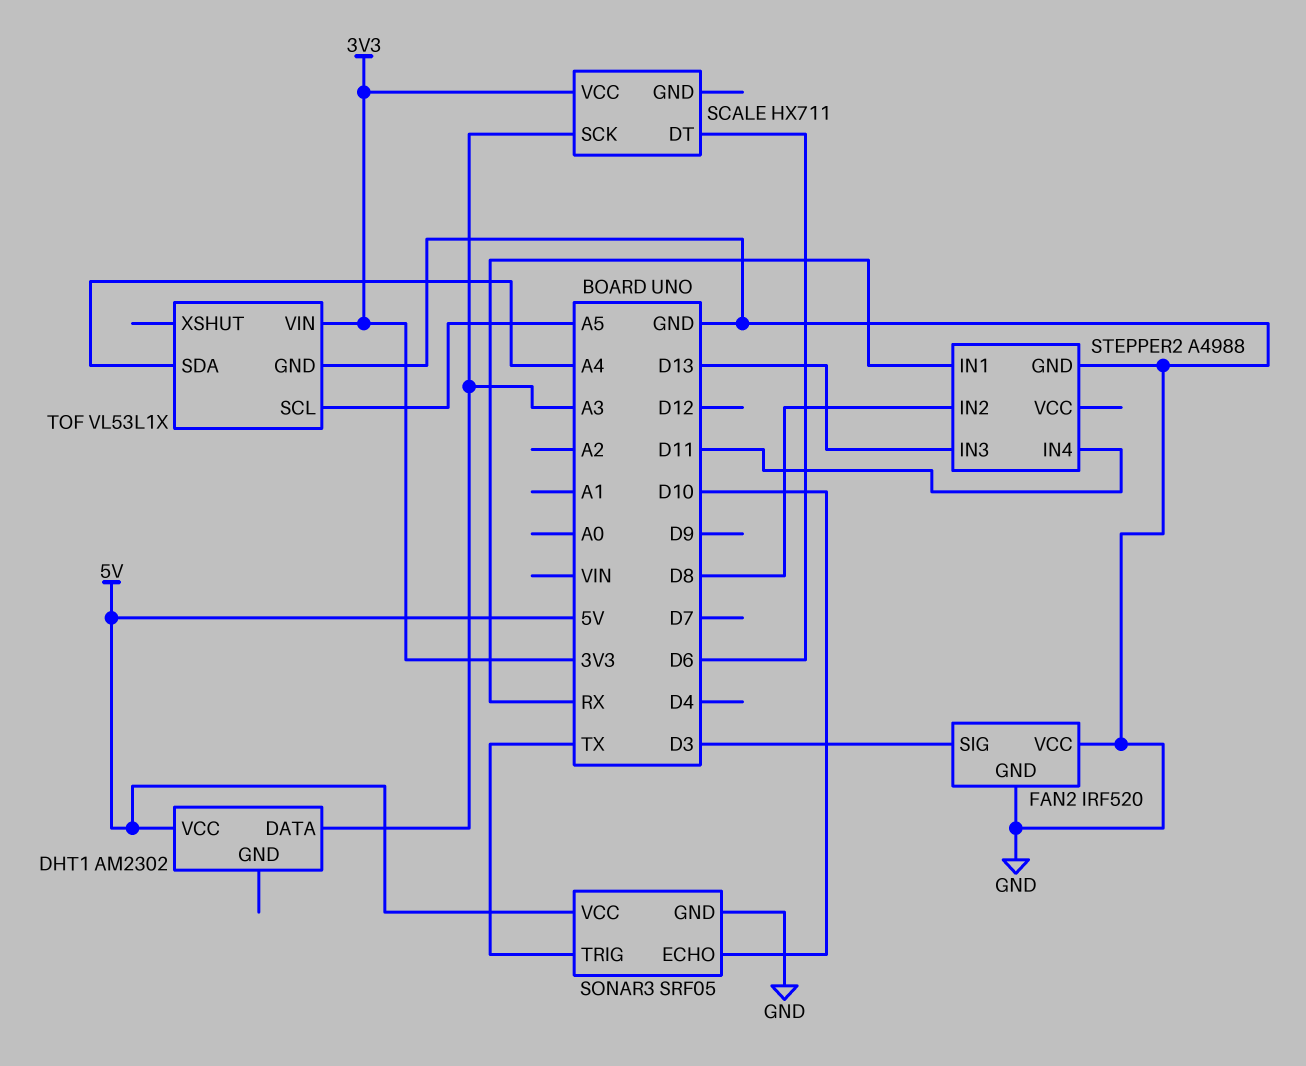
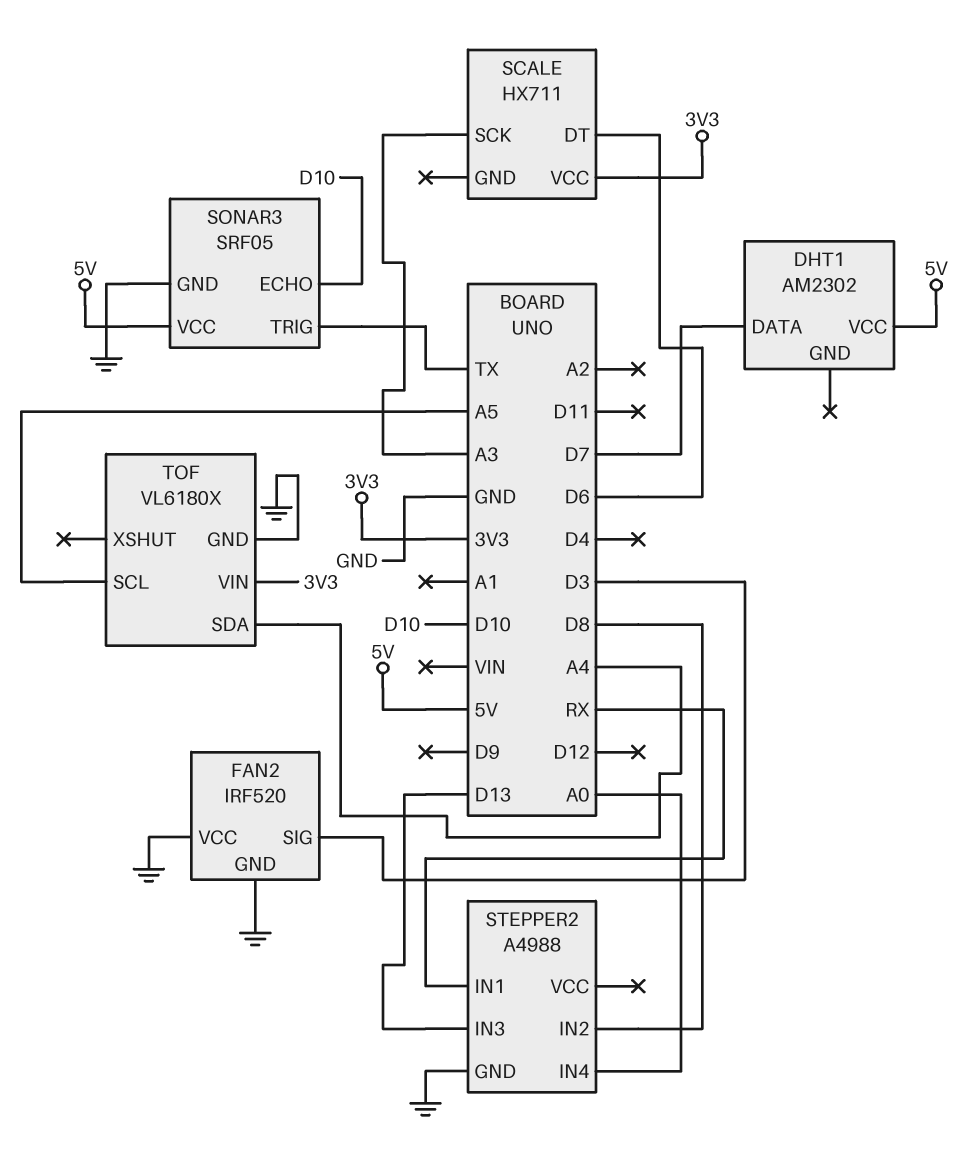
DHT1 pin DATA: A3 -> D7
STEPPER2 pin IN4: D11 -> A0
TOF: VL53L1X -> VL6180X

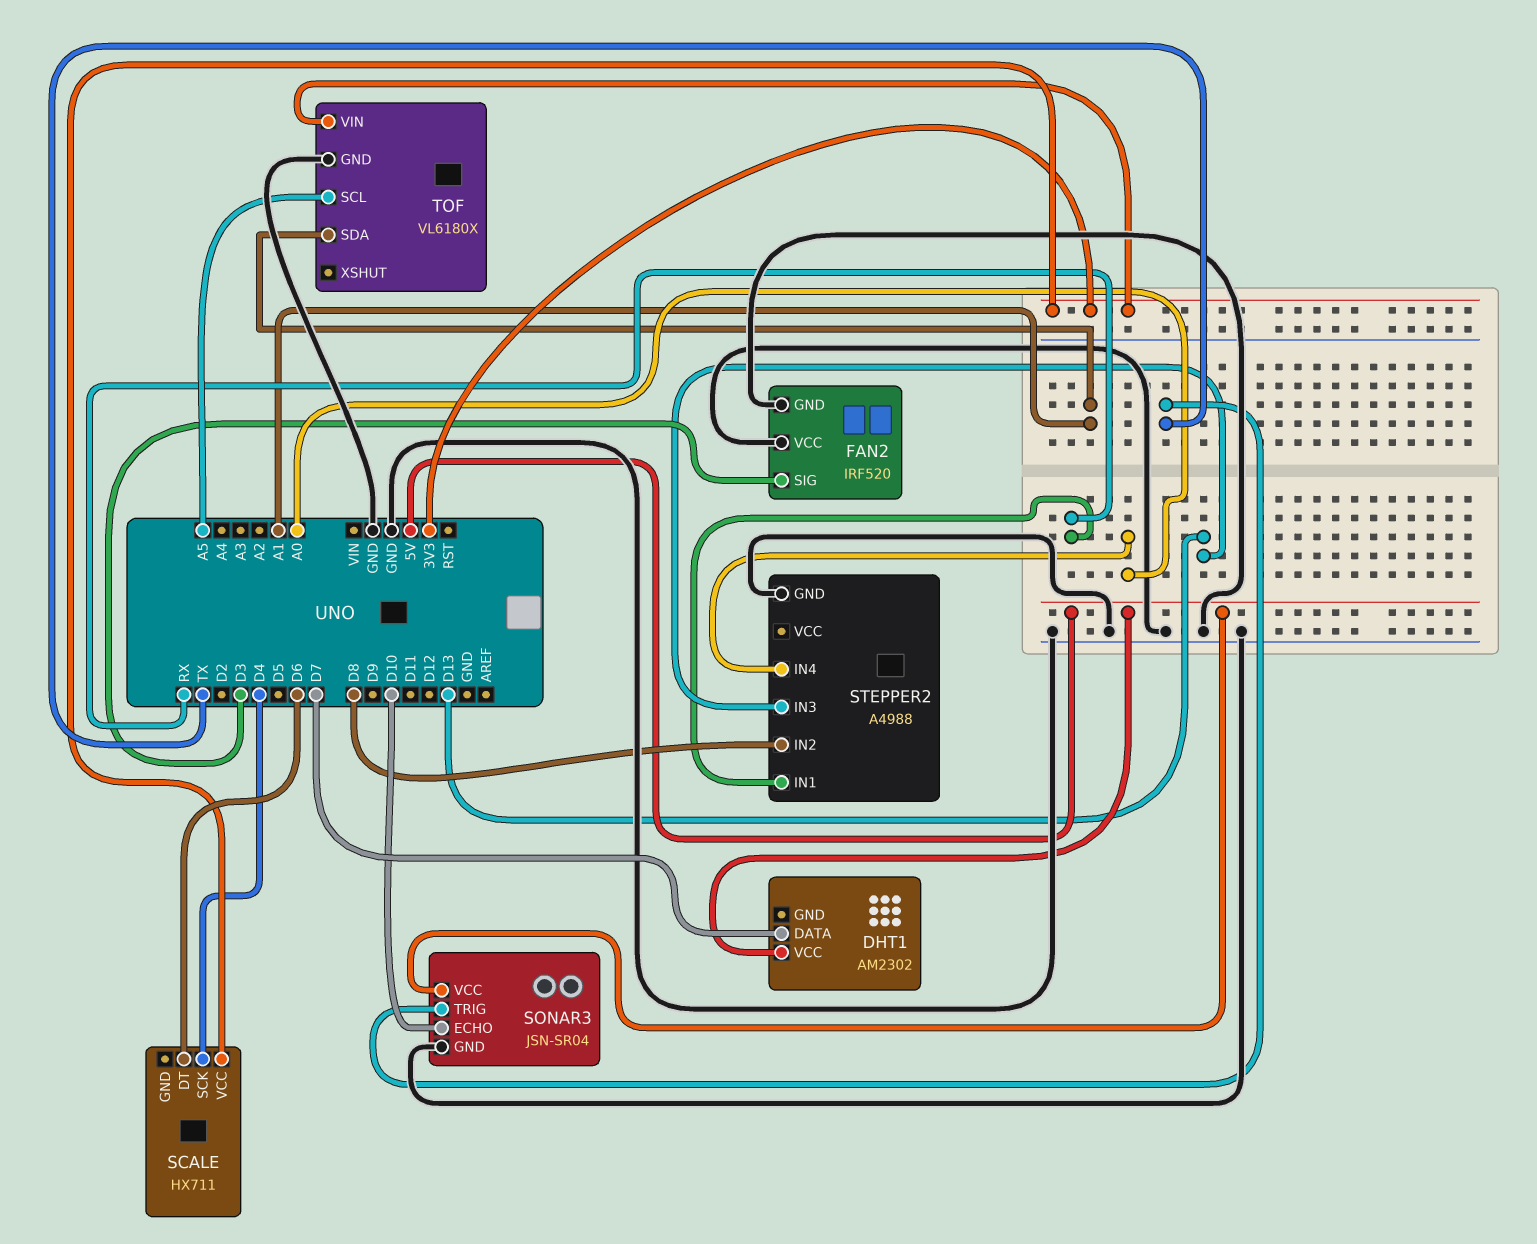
SCALE pin SCK: A3 -> D4
SONAR3: SRF05 -> JSN-SR04
TOF pin SDA: A4 -> A1

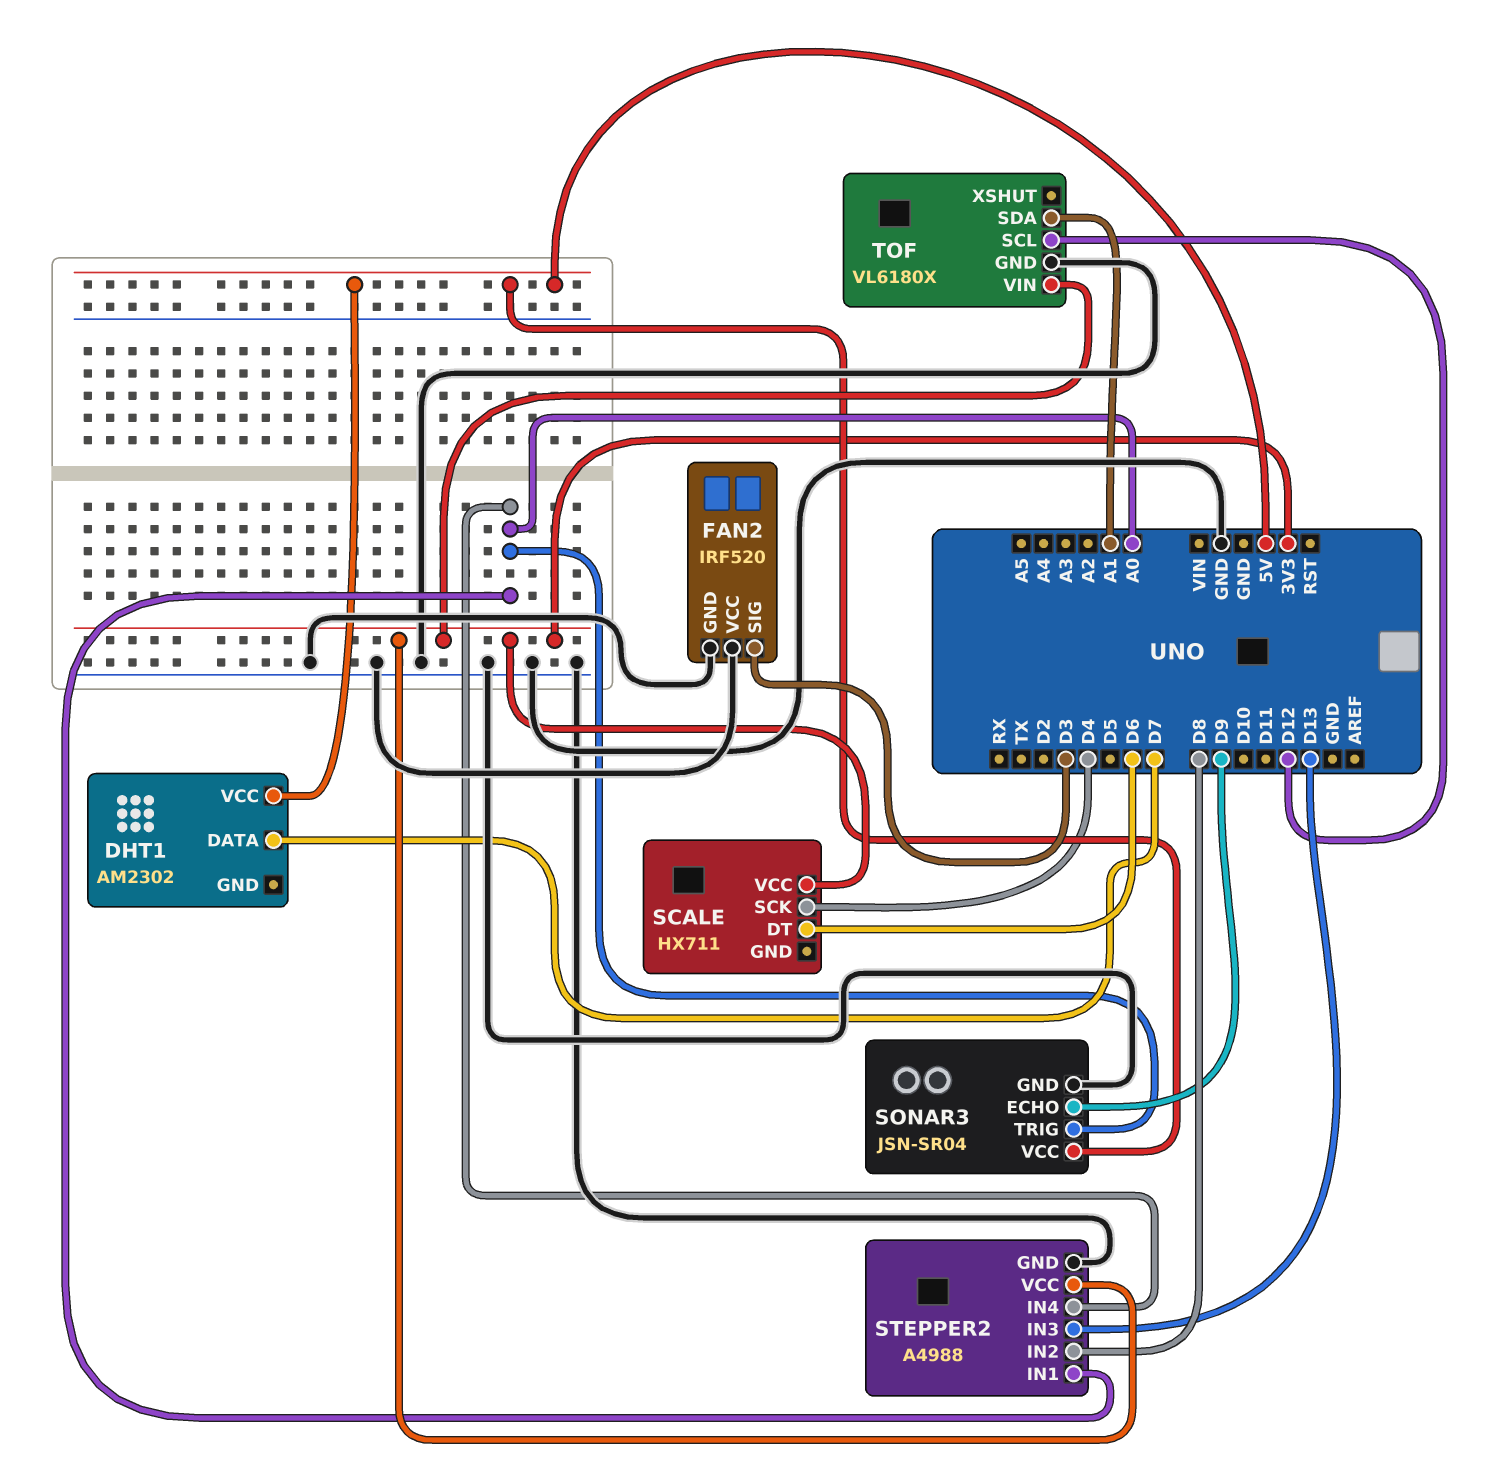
SONAR3 pin ECHO: D10 -> D9
SONAR3 pin TRIG: TX -> A0
STEPPER2 pin IN1: RX -> A0
STEPPER2 pin VCC: none -> 3V3
TOF pin SCL: A5 -> D12

